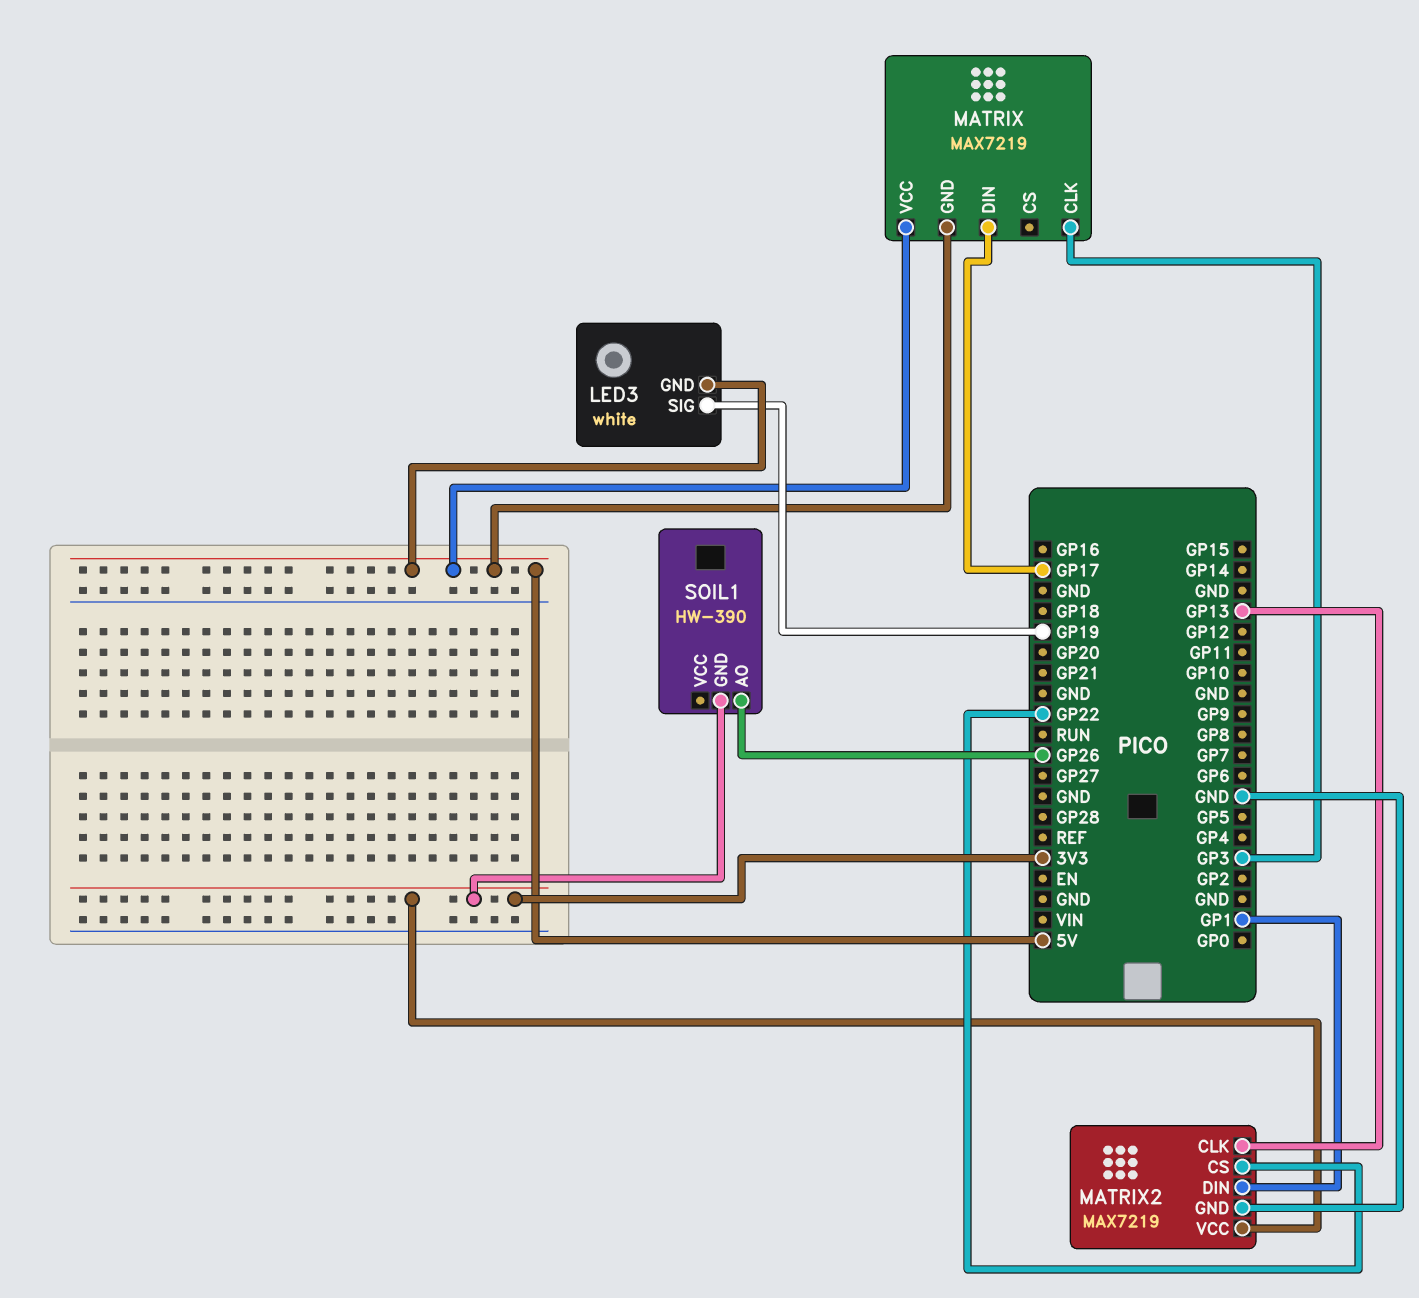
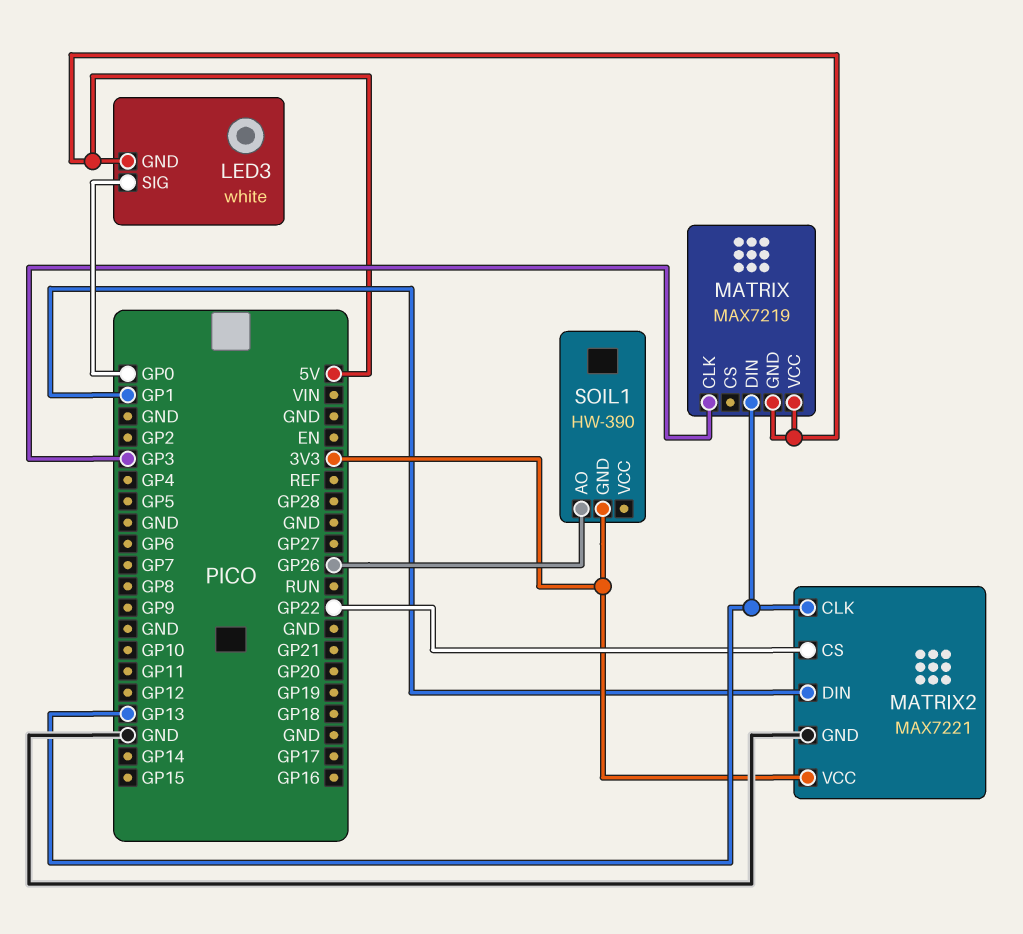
LED3 pin SIG: GP19 -> GP0
MATRIX pin DIN: GP17 -> GP13
MATRIX2: MAX7219 -> MAX7221

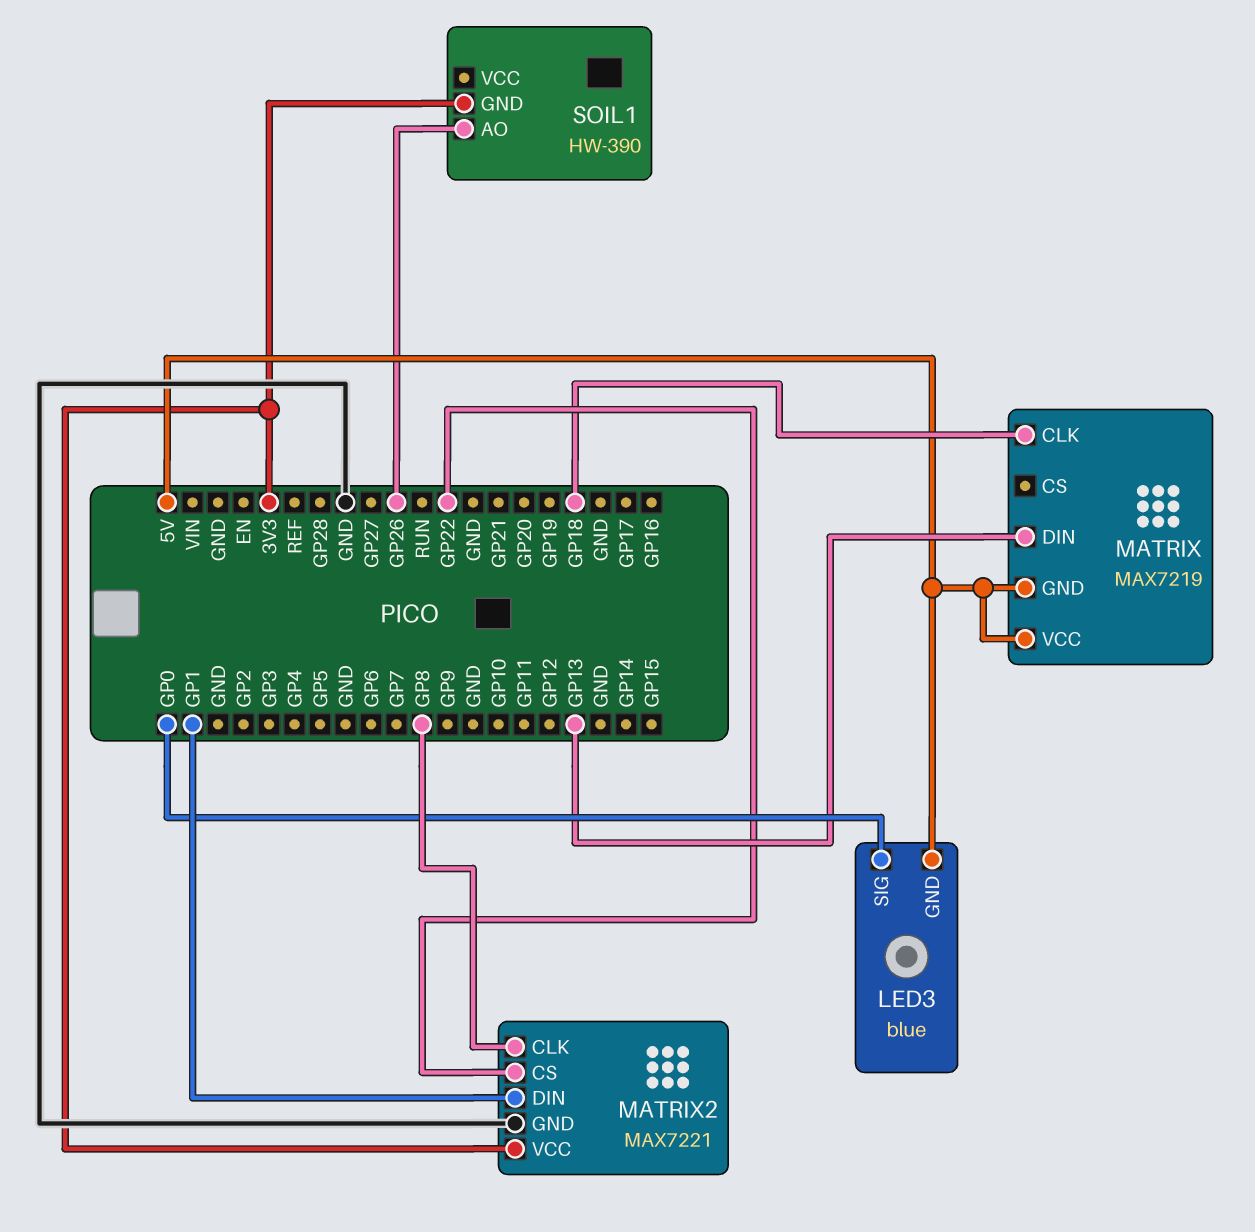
LED3: white -> blue
MATRIX pin CLK: GP3 -> GP18
MATRIX2 pin CLK: GP13 -> GP8

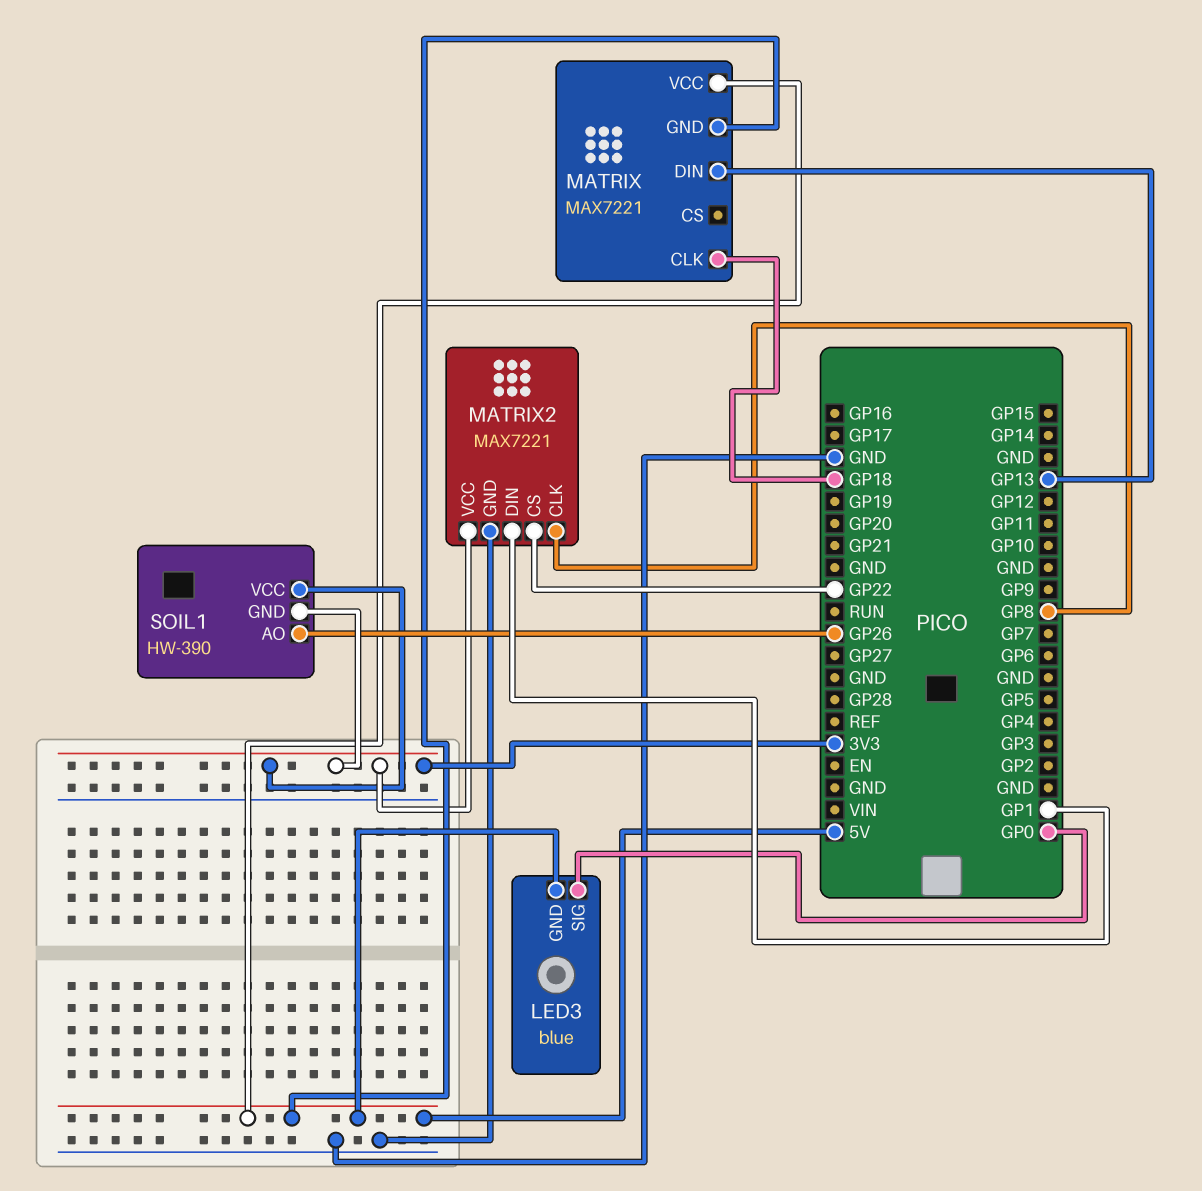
MATRIX: MAX7219 -> MAX7221
SOIL1 pin VCC: none -> 3V3

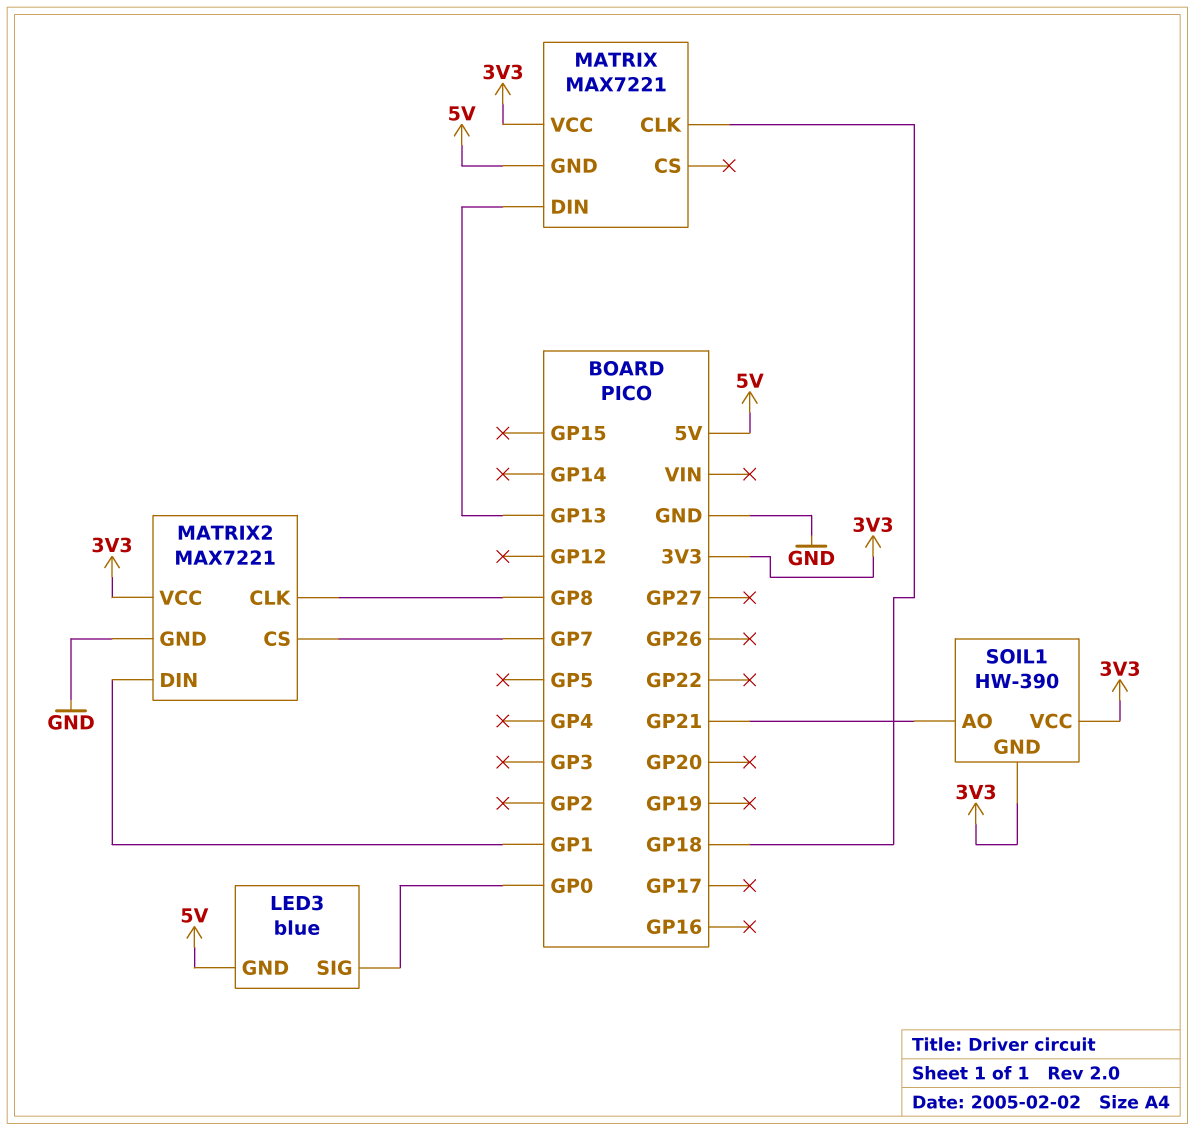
MATRIX pin VCC: 5V -> 3V3
MATRIX2 pin CS: GP22 -> GP7
SOIL1 pin AO: GP26 -> GP21

